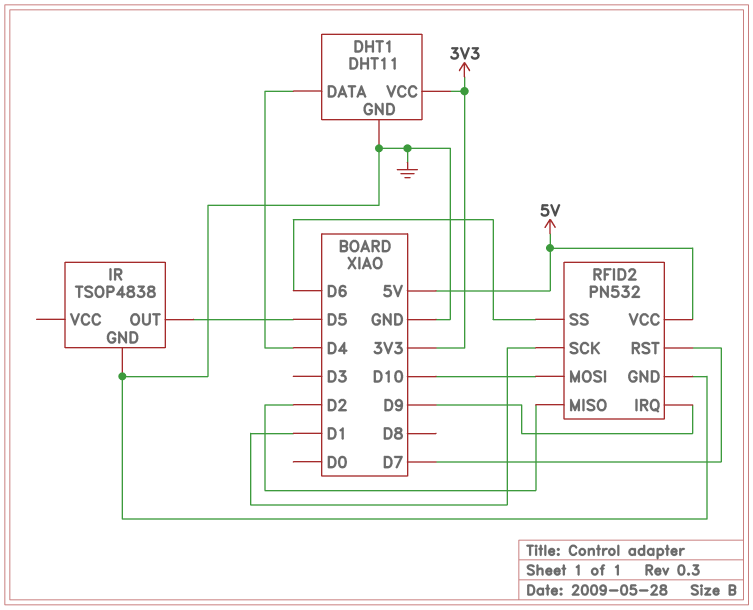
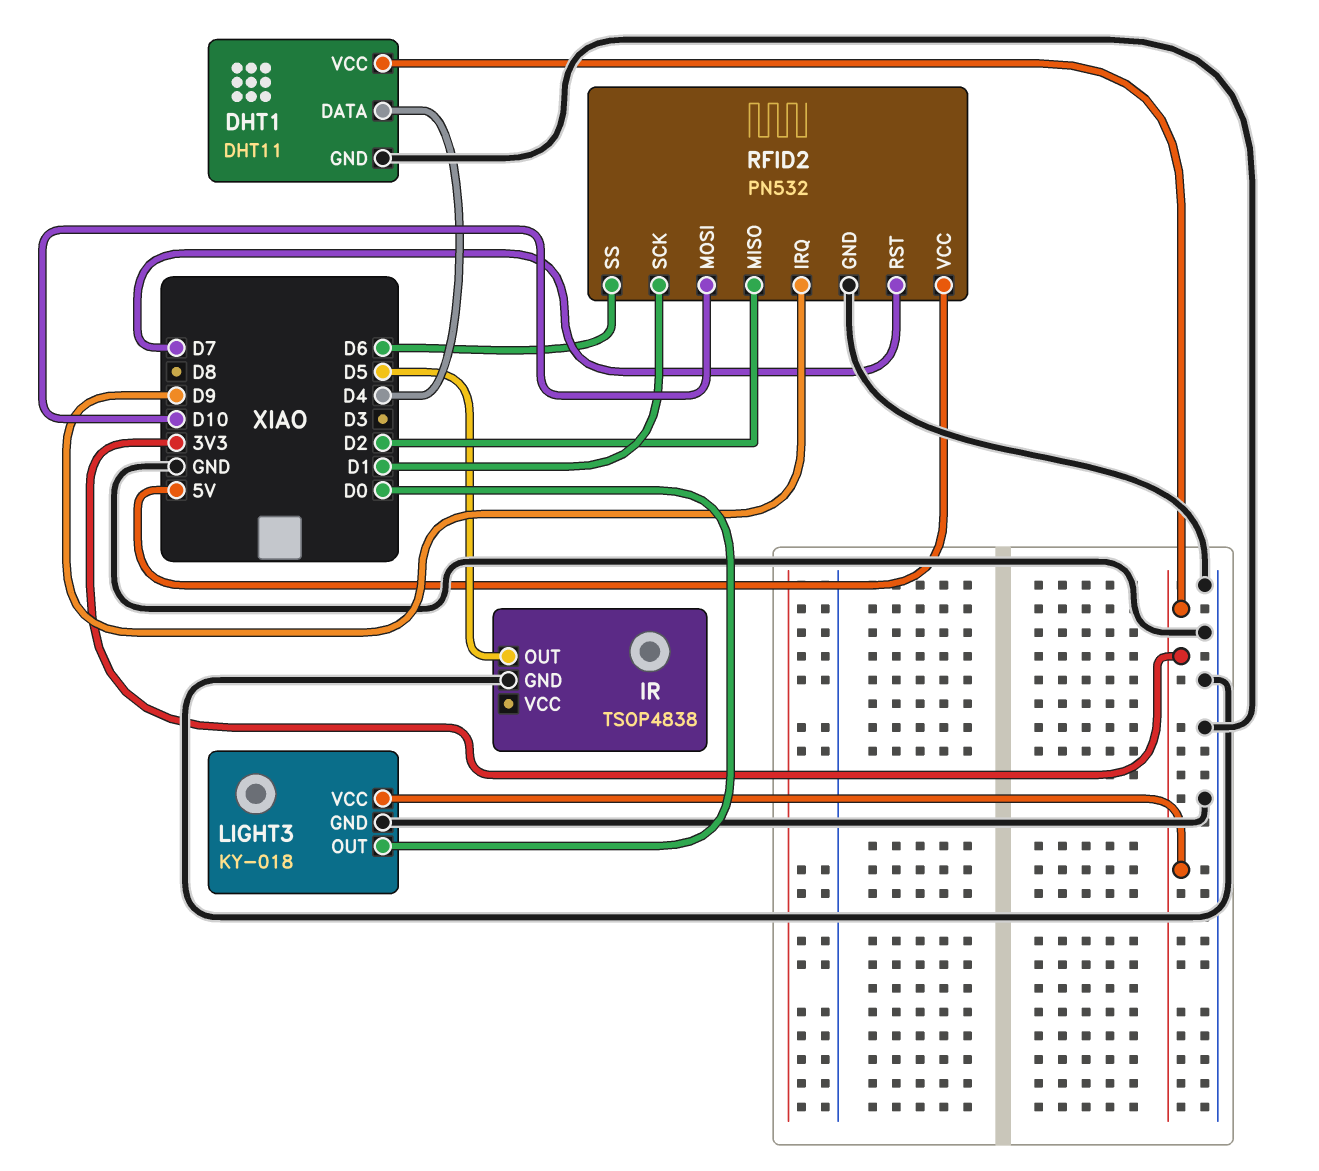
LIGHT3: none -> KY-018
LIGHT3 pin GND: none -> GND
LIGHT3 pin OUT: none -> D0
LIGHT3 pin VCC: none -> 3V3

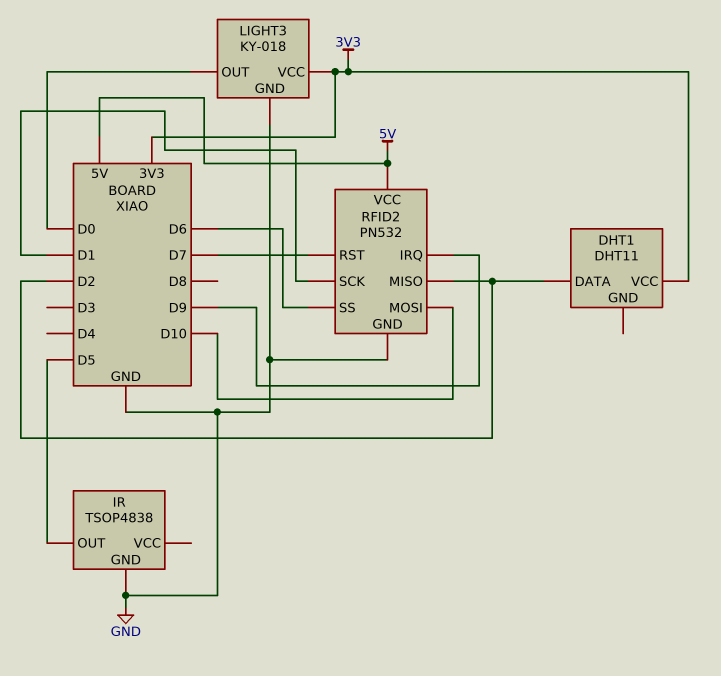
DHT1 pin DATA: D4 -> D2
DHT1 pin GND: GND -> none

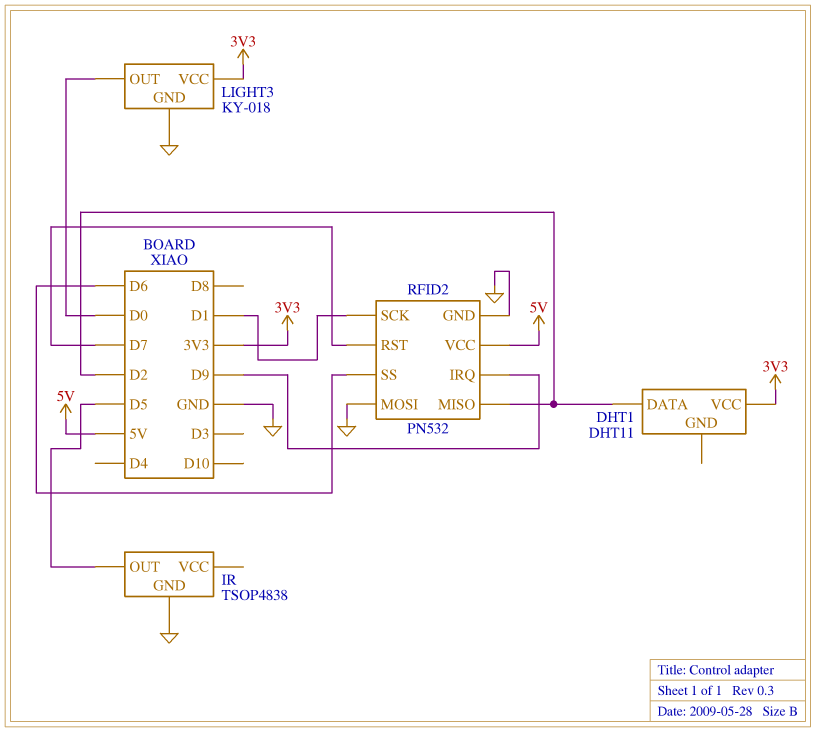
RFID2 pin MOSI: D10 -> GND

